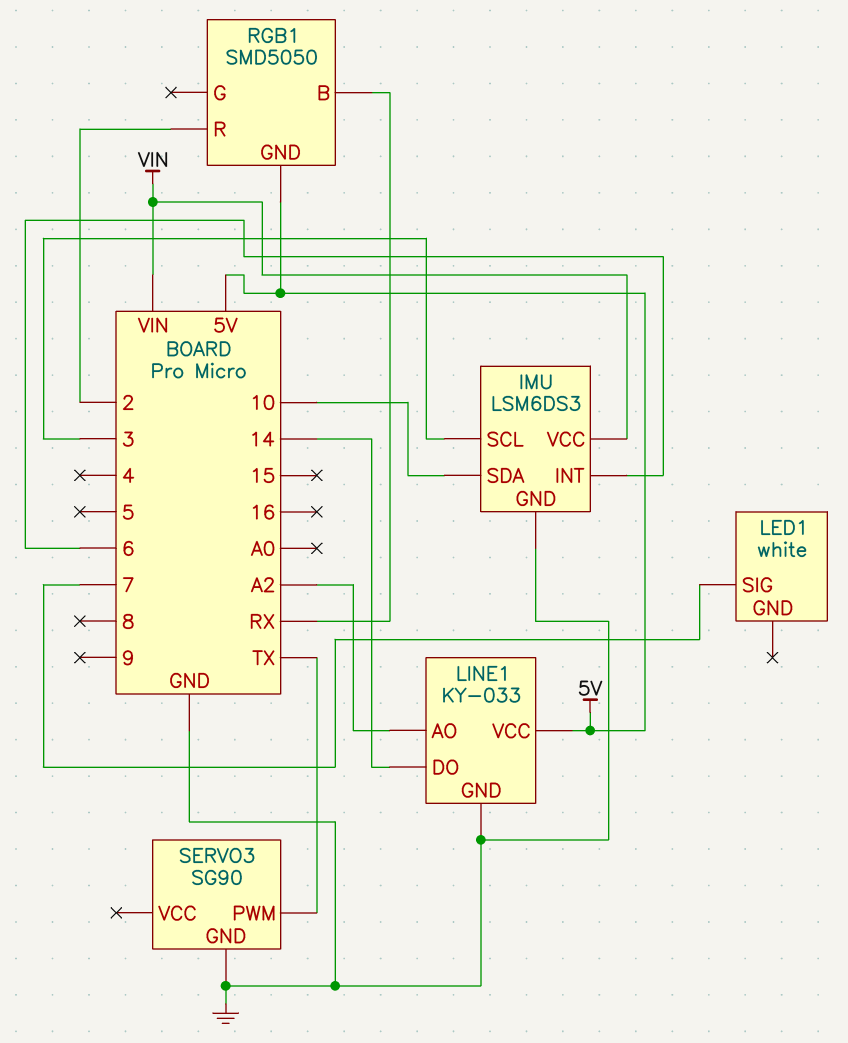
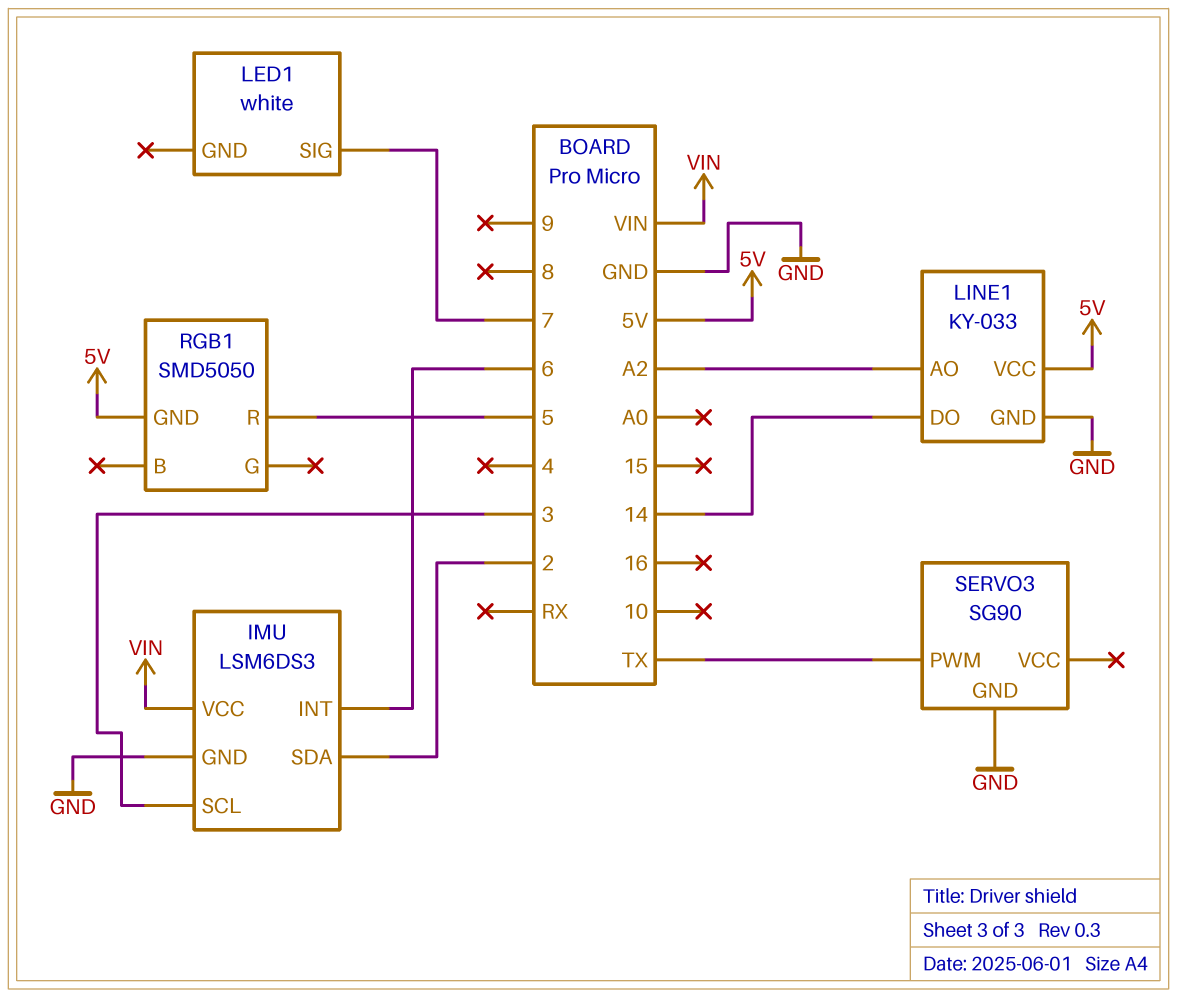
IMU pin SDA: 10 -> 2
RGB1 pin B: RX -> none
RGB1 pin R: 2 -> 5

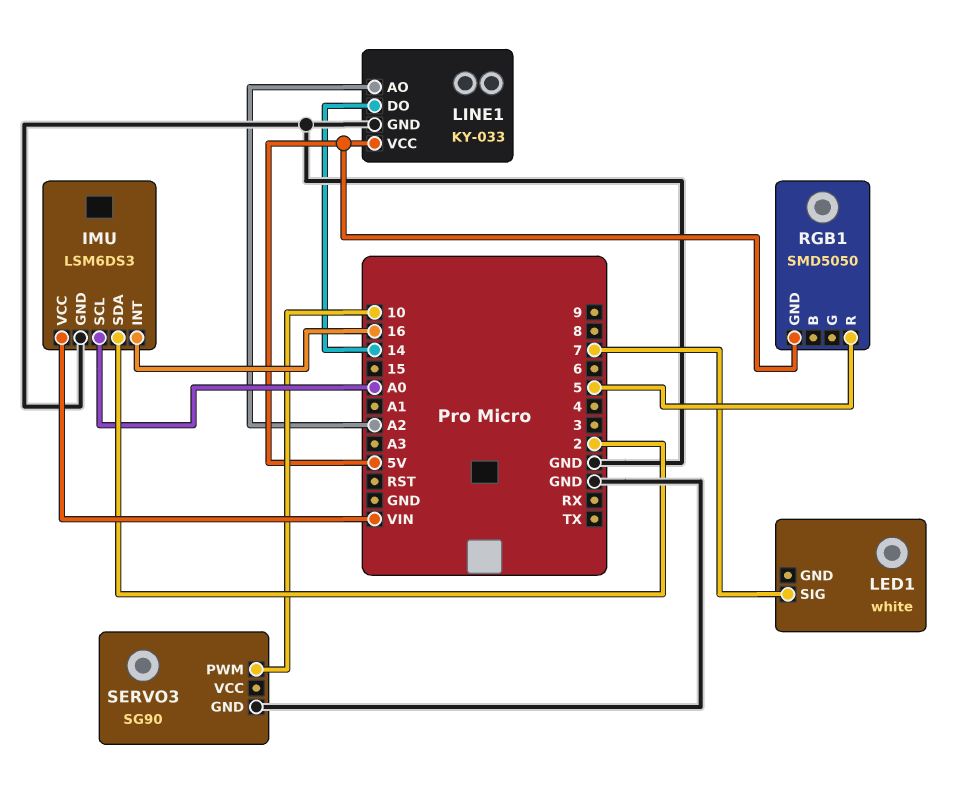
IMU pin INT: 6 -> 16
IMU pin SCL: 3 -> A0
SERVO3 pin PWM: TX -> 10

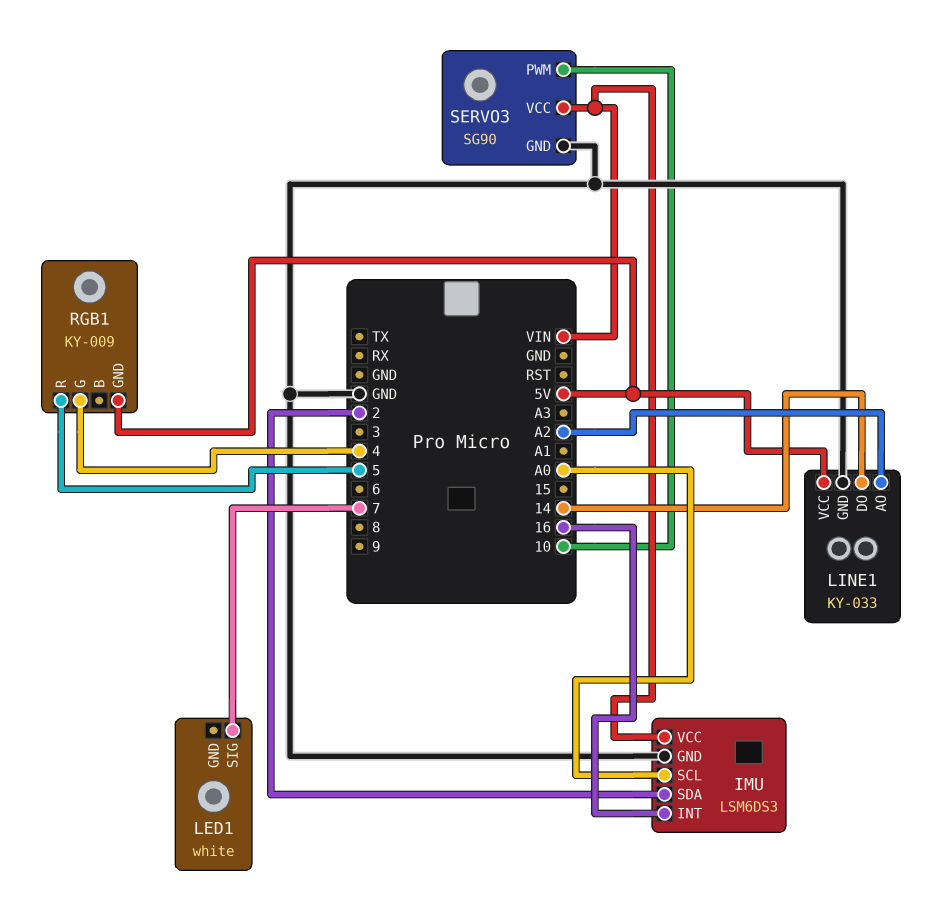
RGB1: SMD5050 -> KY-009
RGB1 pin G: none -> 4
SERVO3 pin VCC: none -> VIN

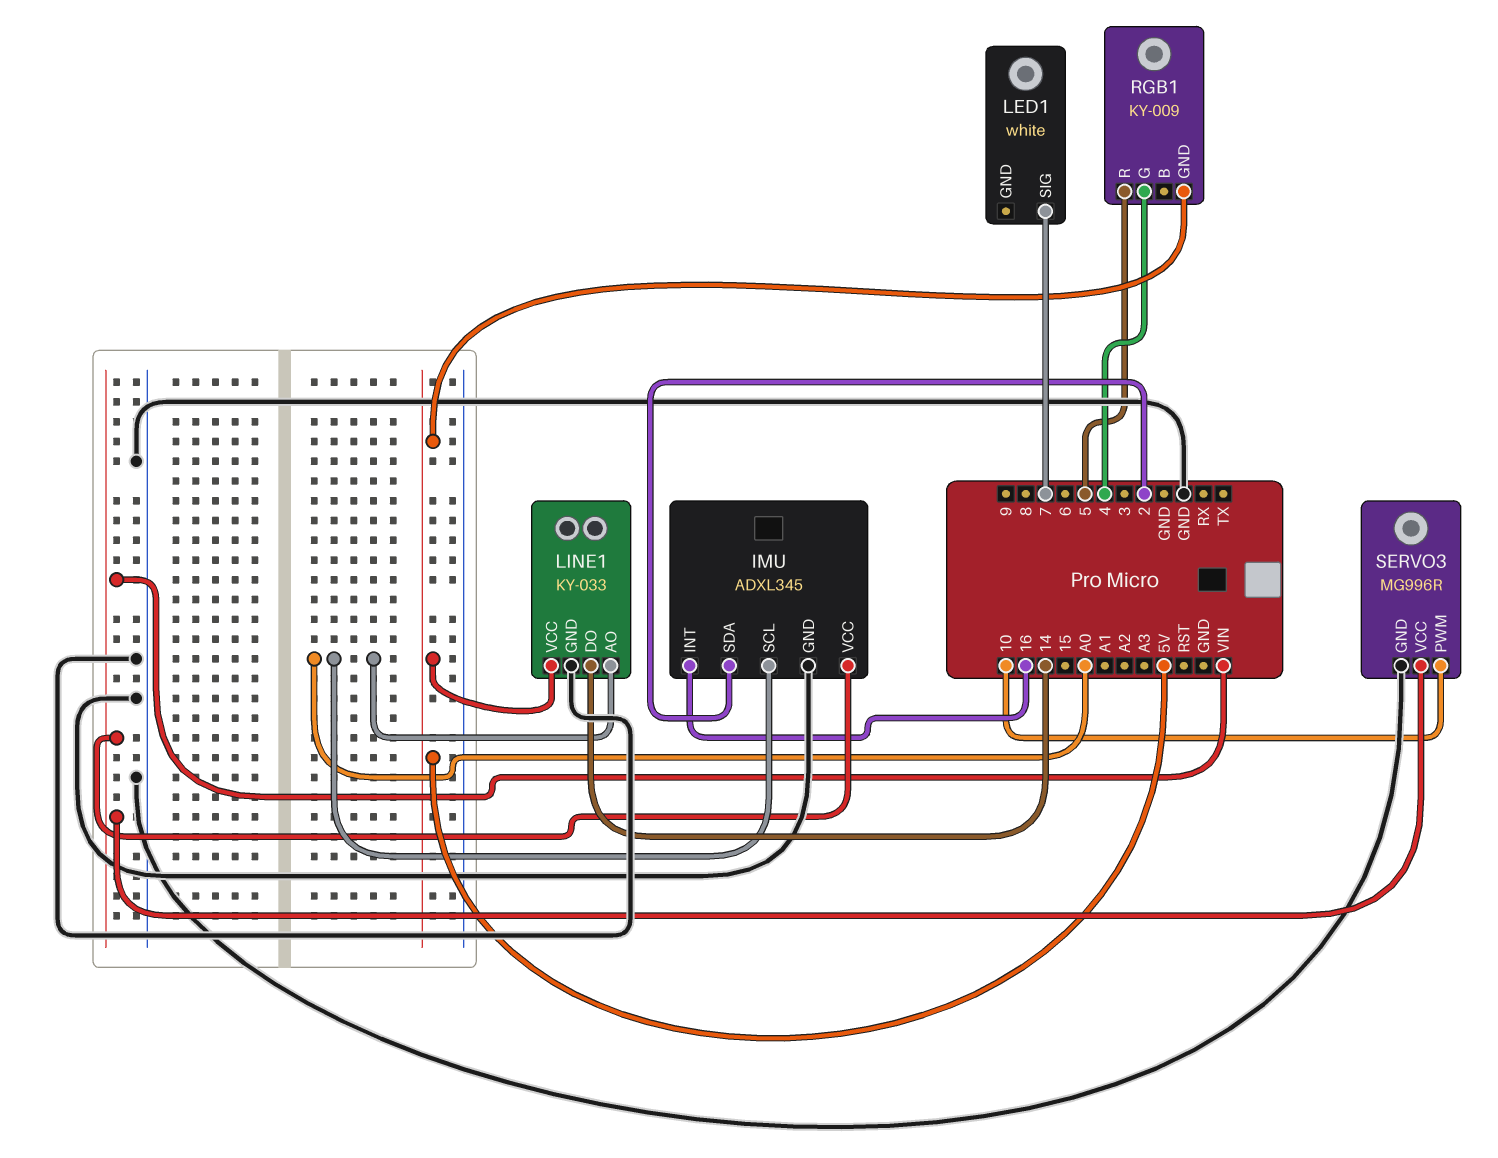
IMU: LSM6DS3 -> ADXL345
LINE1 pin AO: A2 -> A0
SERVO3: SG90 -> MG996R

